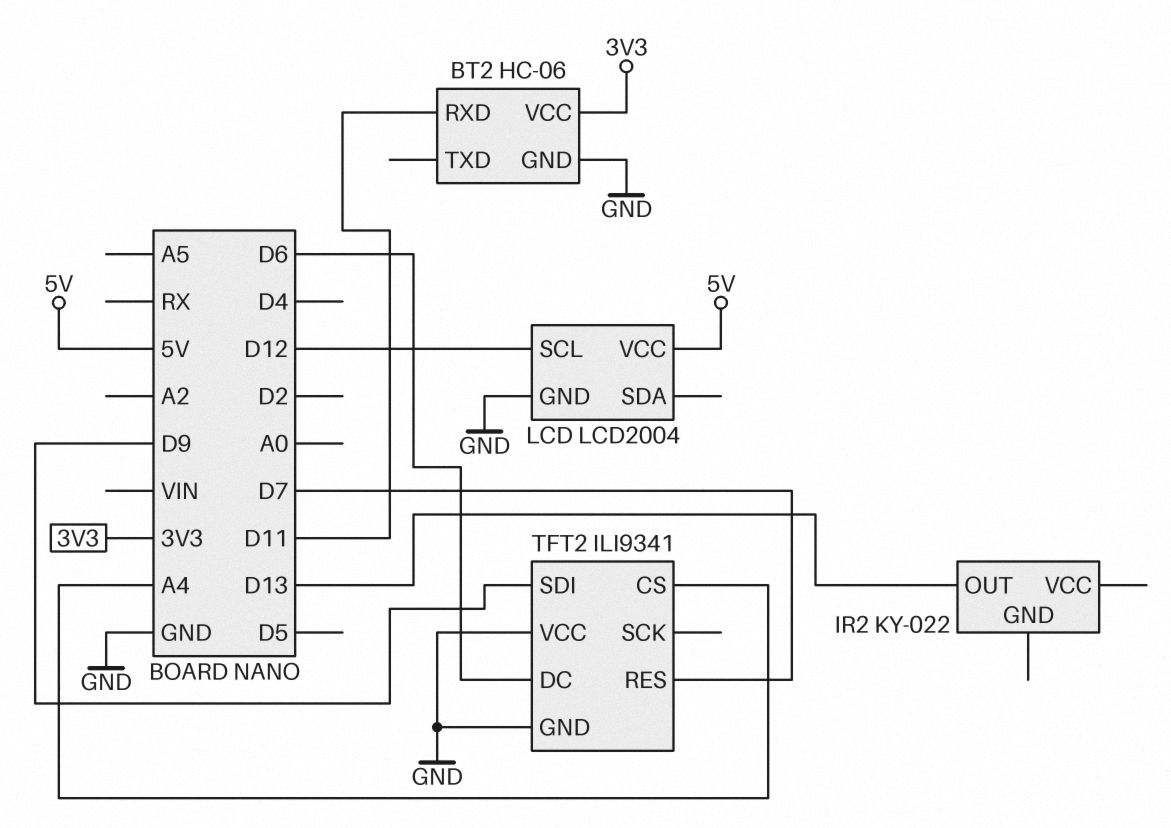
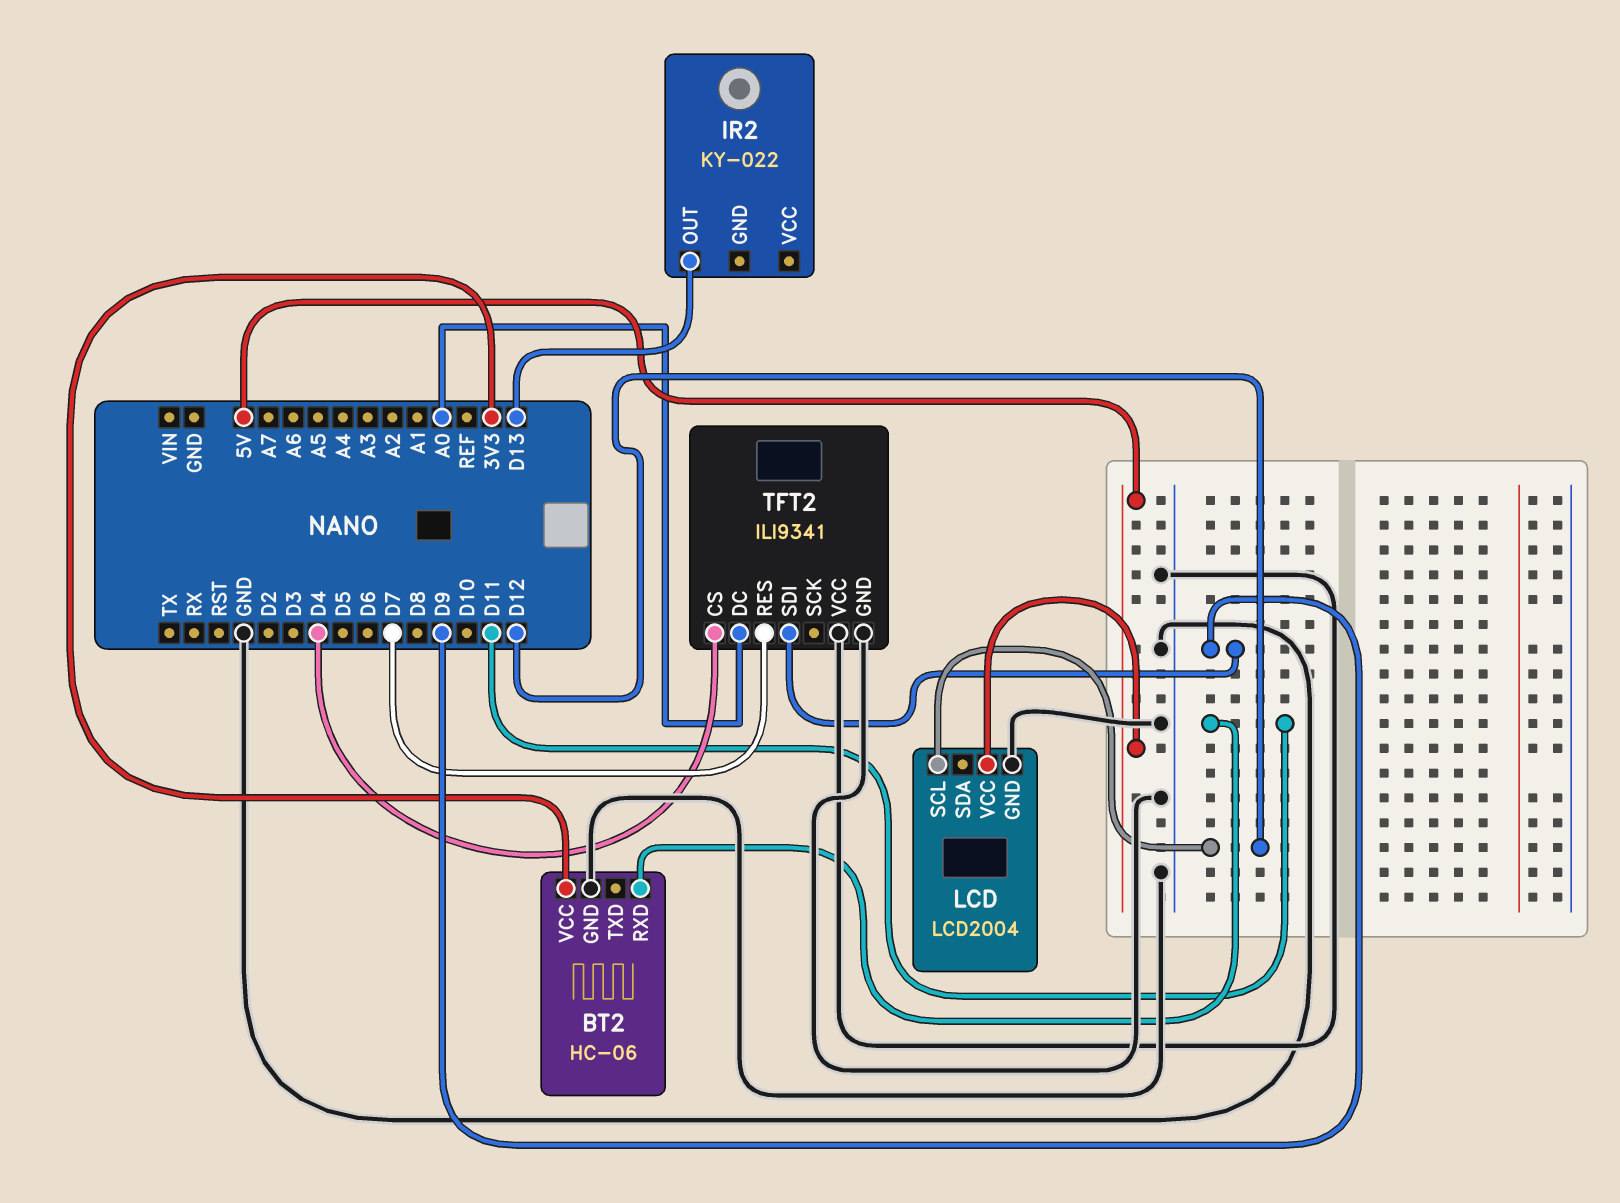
TFT2 pin CS: A4 -> D4
TFT2 pin DC: D6 -> A0

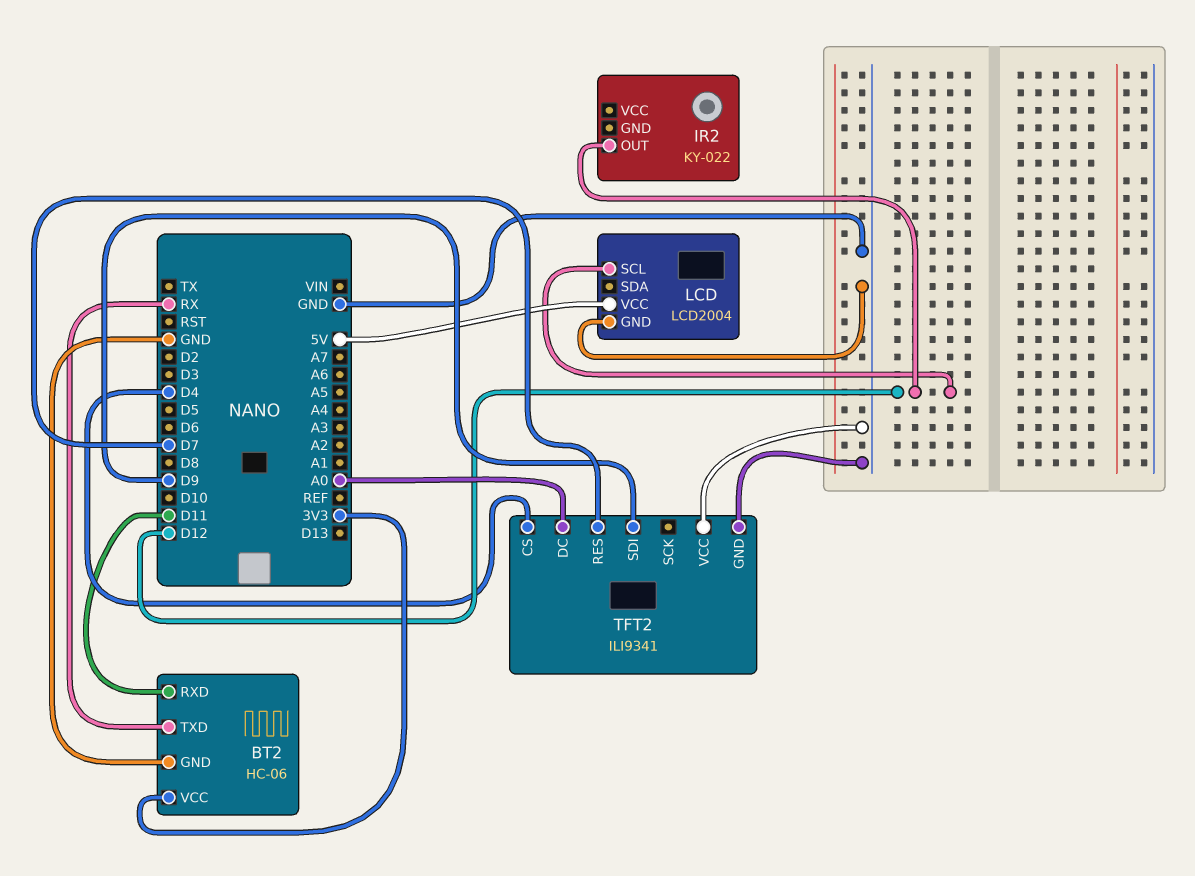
BT2 pin TXD: none -> RX
IR2 pin OUT: D13 -> D12

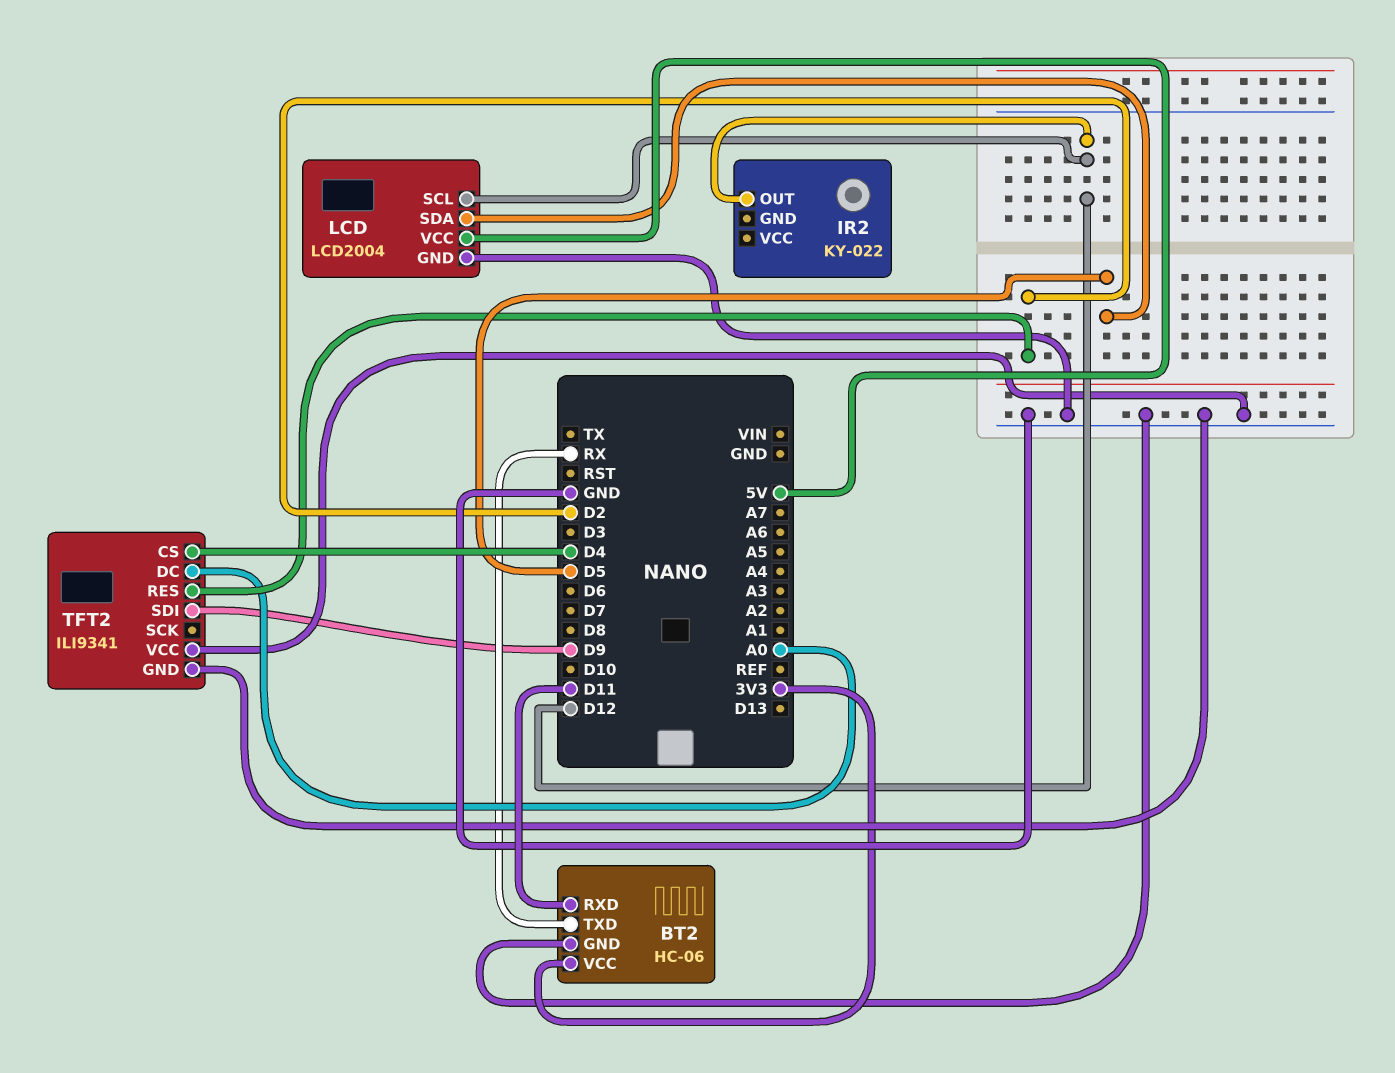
LCD pin SDA: none -> D5
TFT2 pin RES: D7 -> D2

